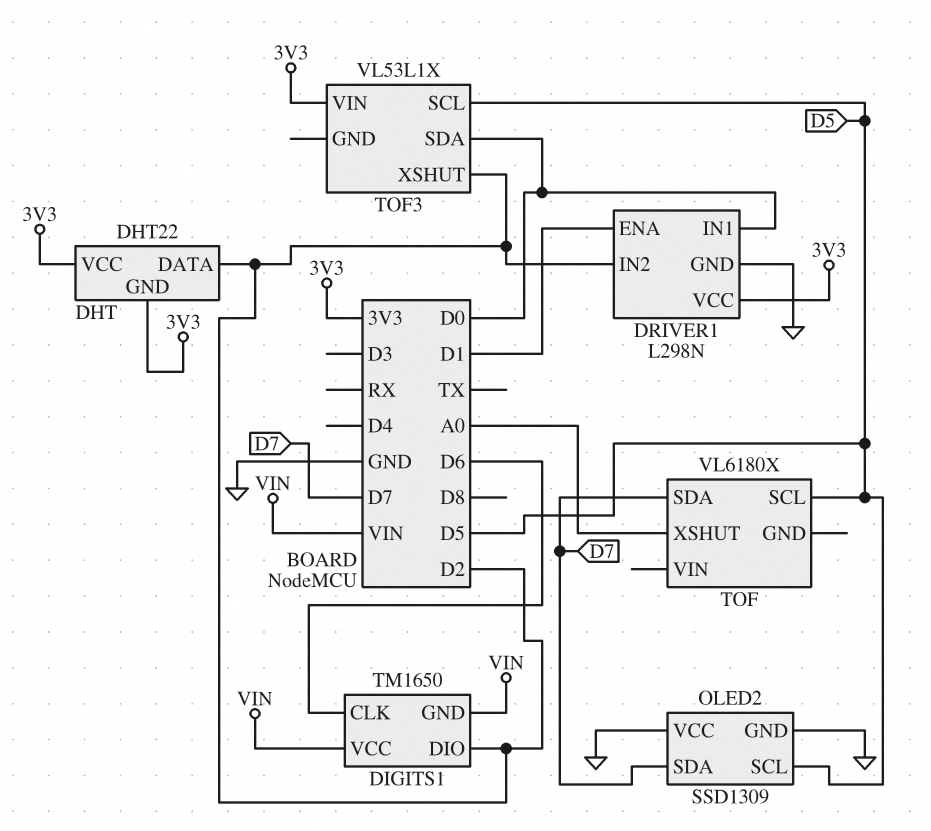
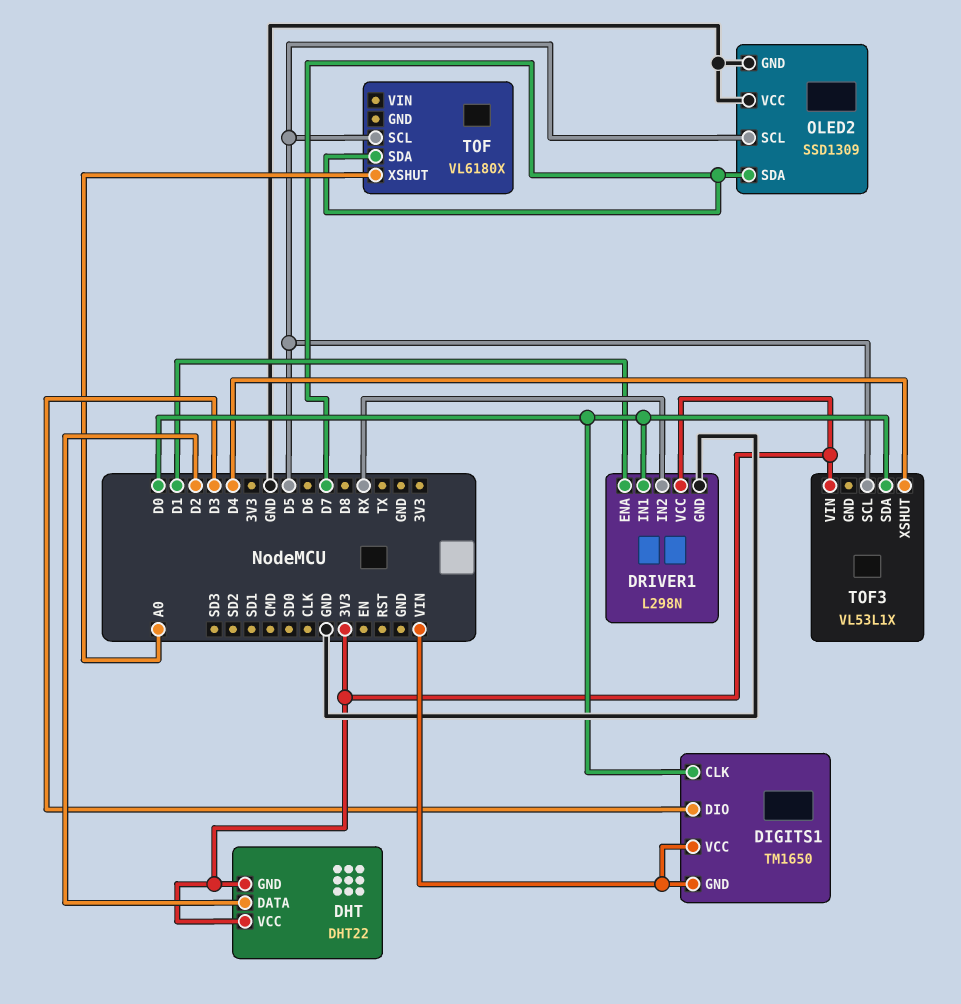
DIGITS1 pin CLK: D6 -> D0
DIGITS1 pin DIO: D2 -> D3
DRIVER1 pin IN2: D2 -> RX
TOF3 pin XSHUT: D2 -> D4

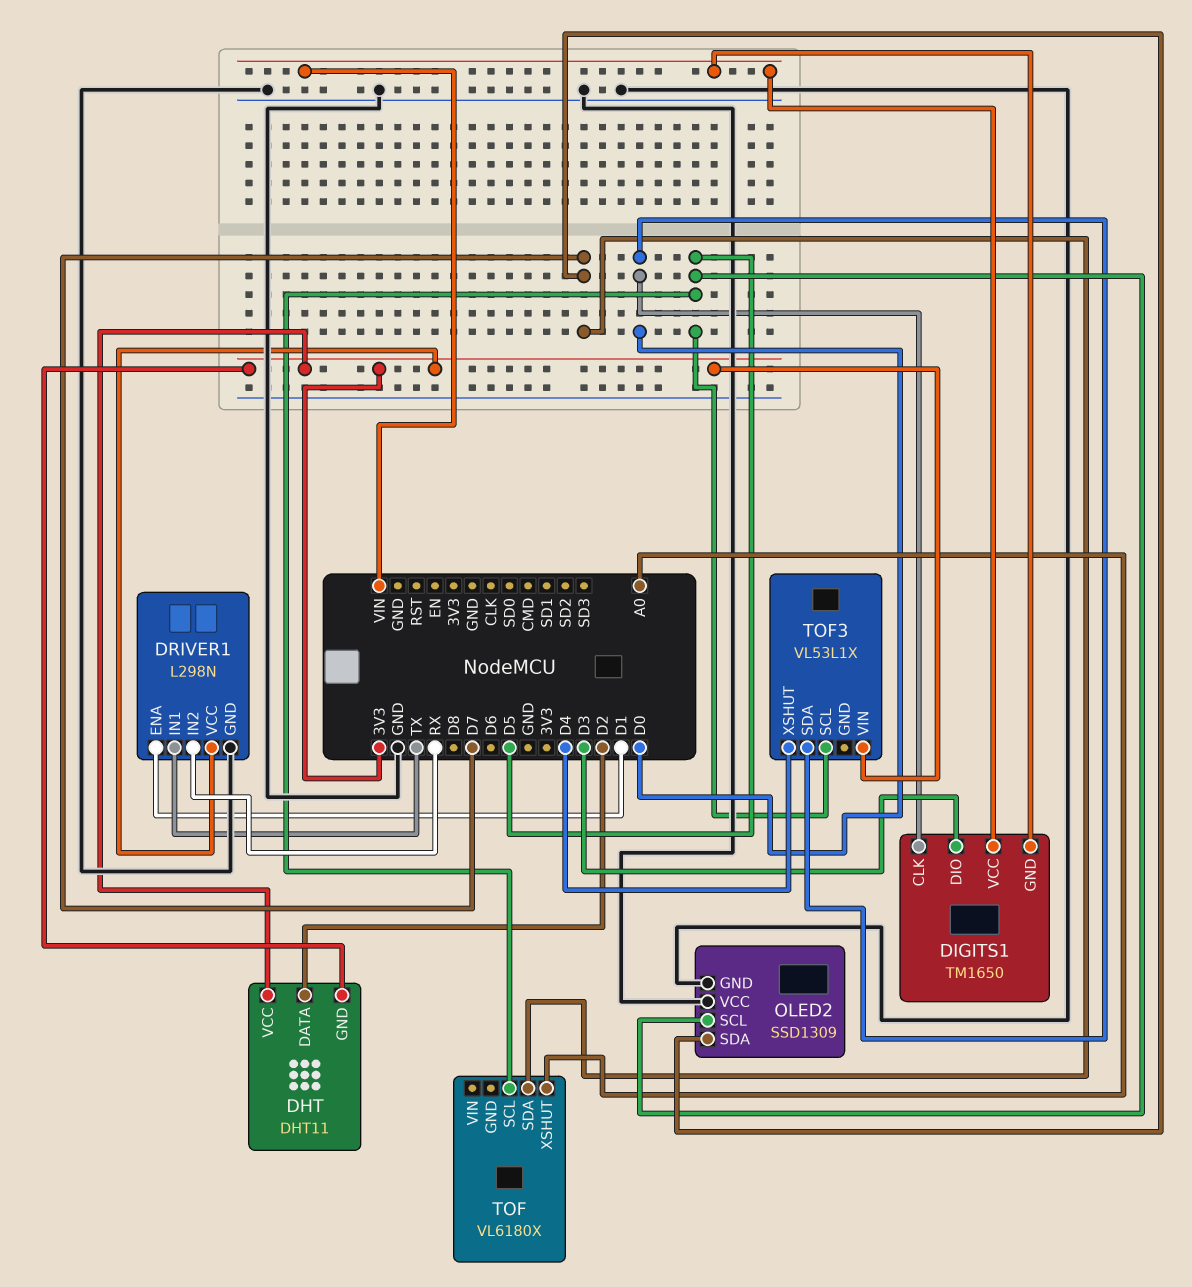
DHT: DHT22 -> DHT11
DRIVER1 pin IN1: D0 -> TX

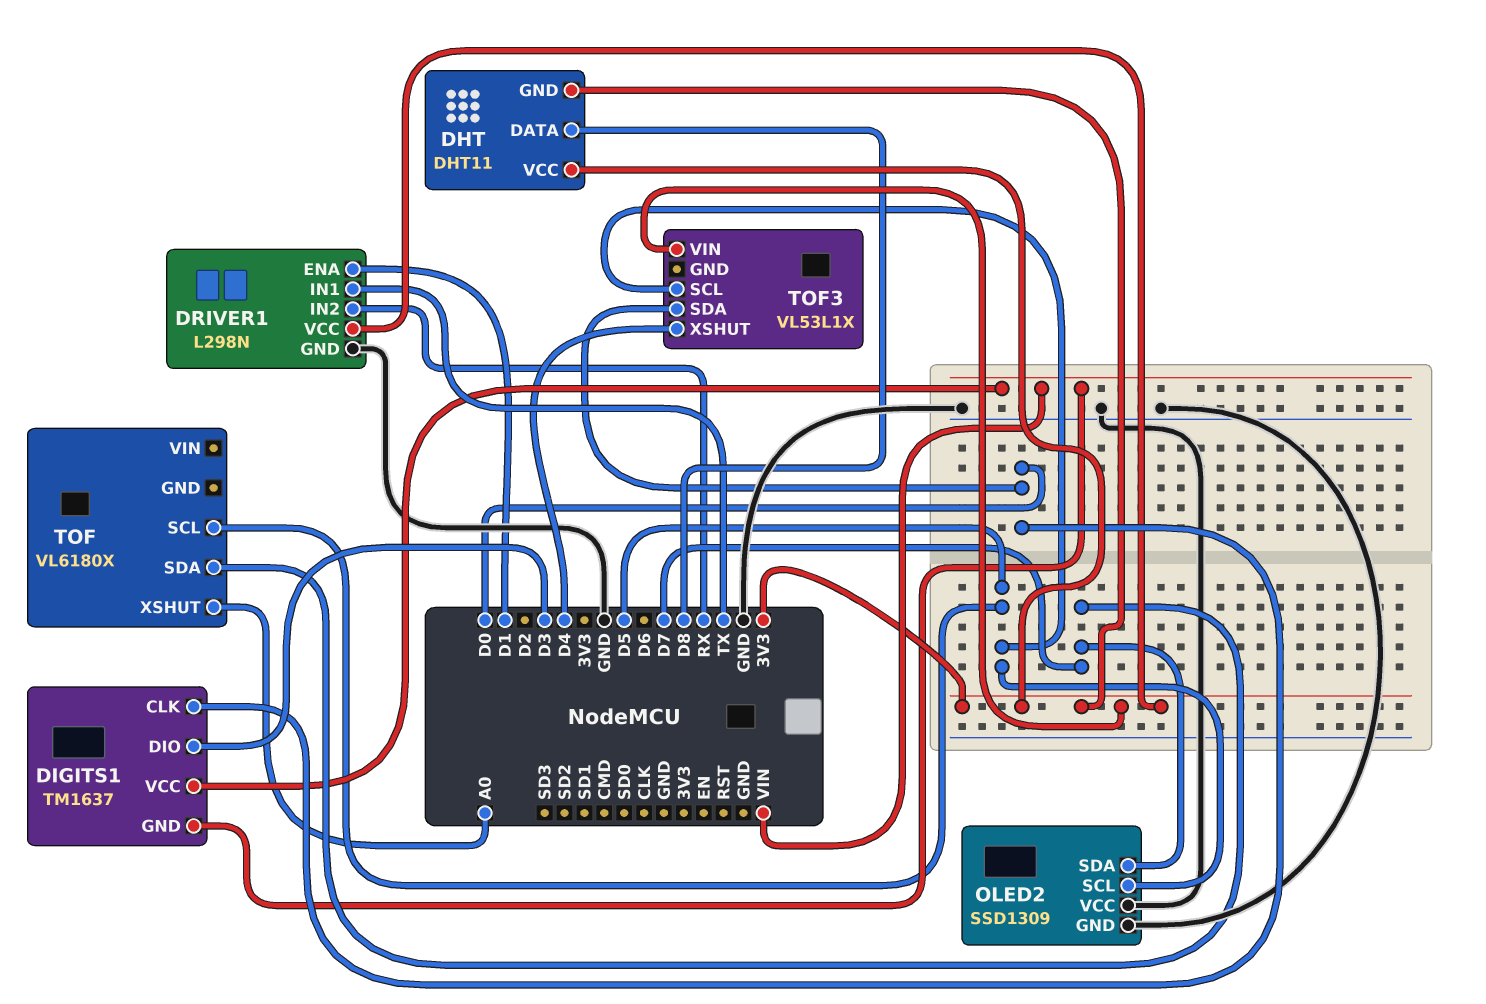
DHT pin DATA: D2 -> D8
DIGITS1: TM1650 -> TM1637

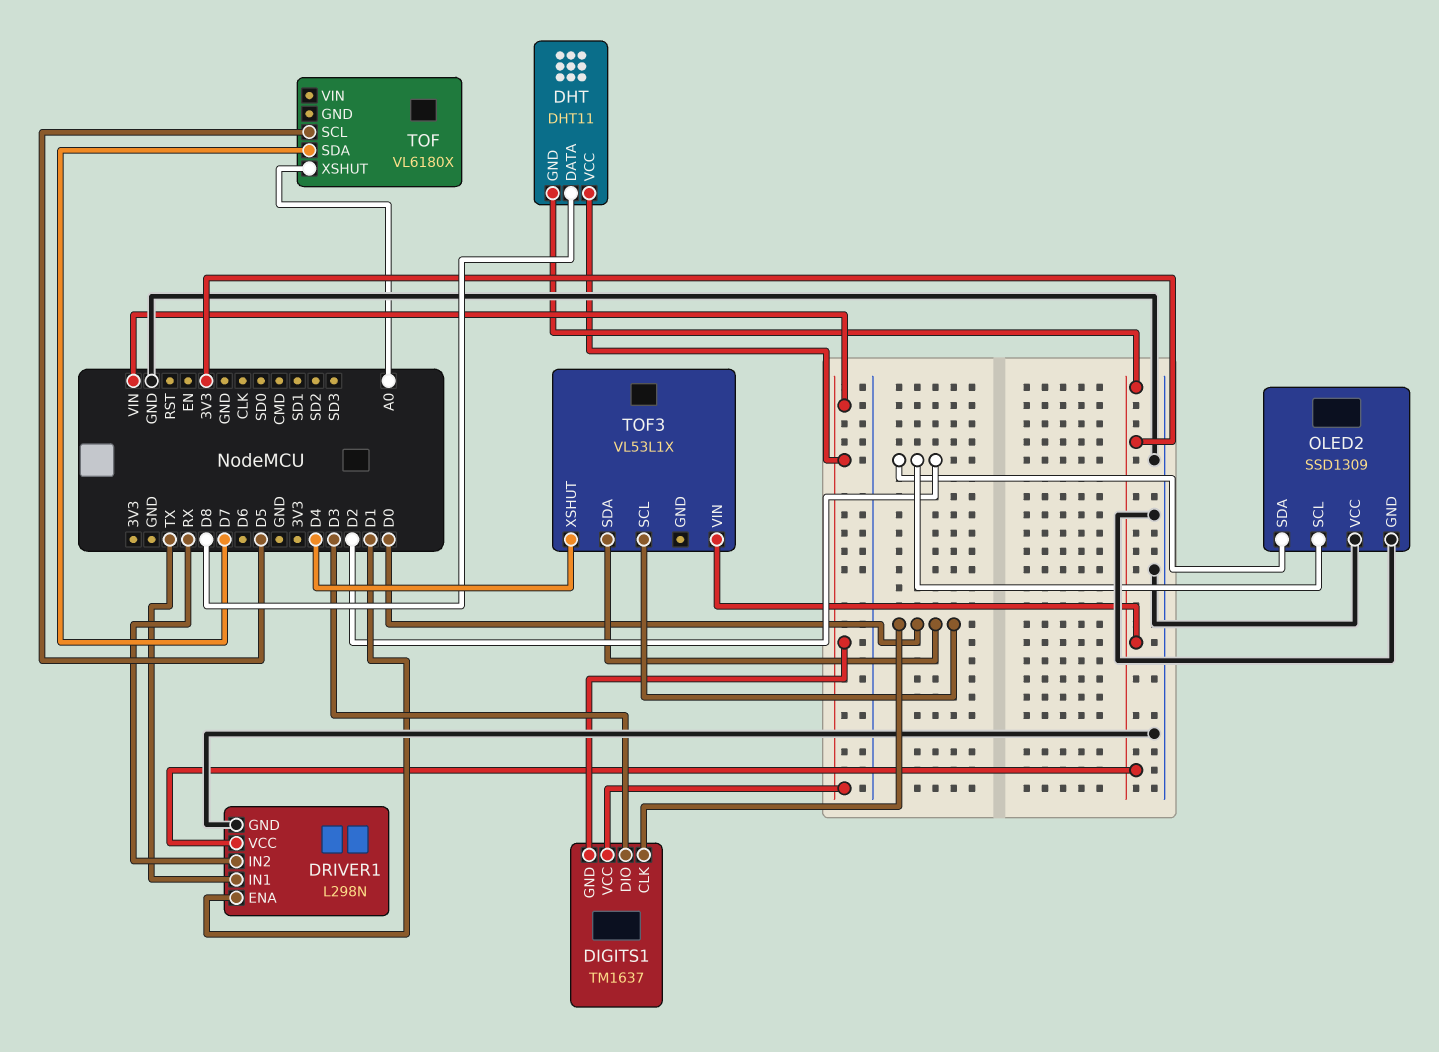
DHT pin VCC: 3V3 -> VIN
OLED2 pin SCL: D5 -> D2
OLED2 pin SDA: D7 -> D2
TOF3 pin SCL: D5 -> D0

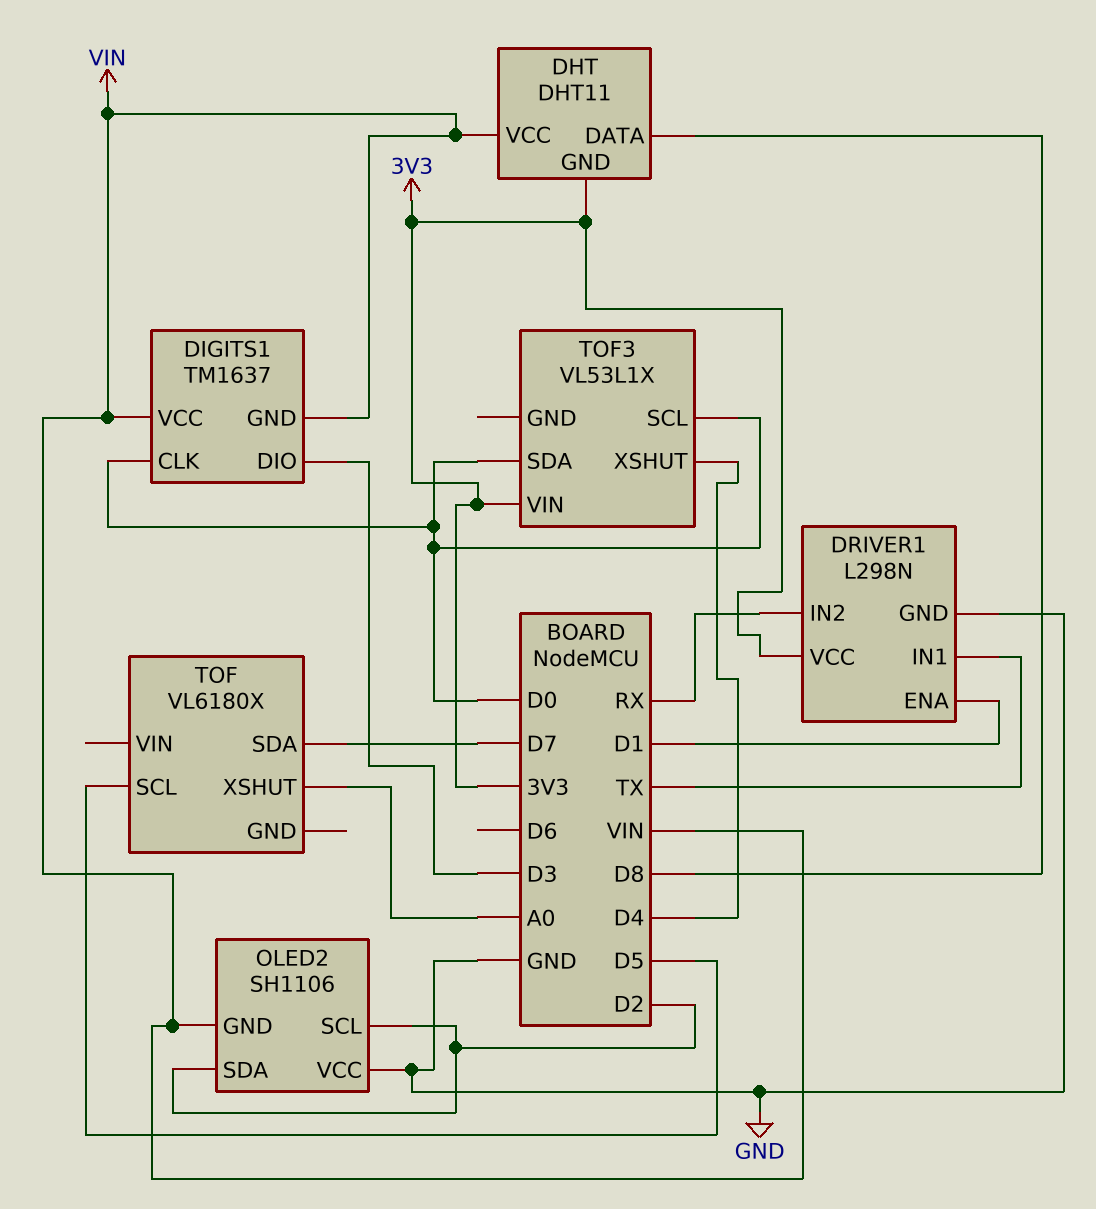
OLED2: SSD1309 -> SH1106
OLED2 pin GND: GND -> VIN

